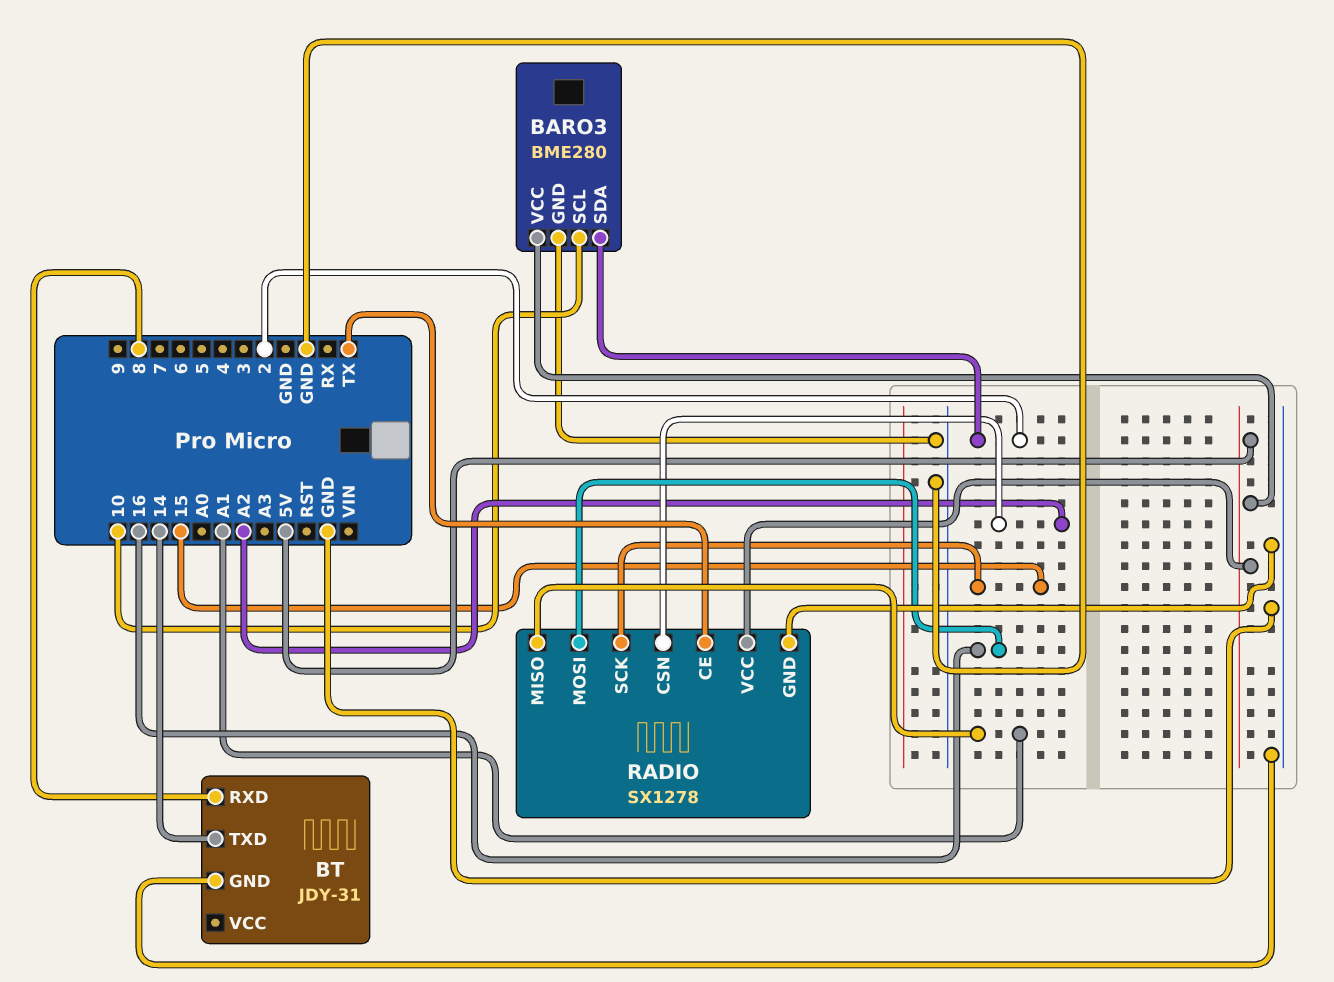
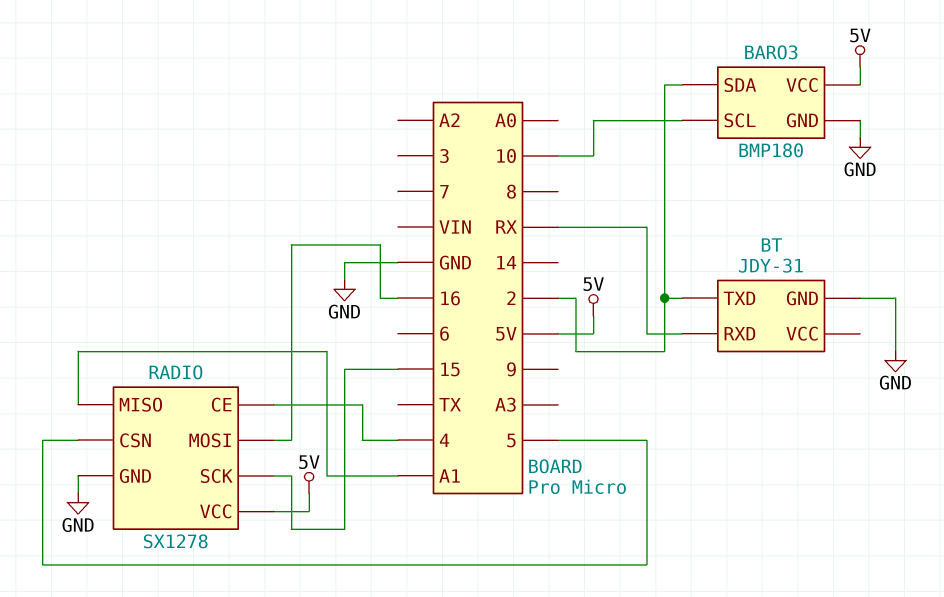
BARO3: BME280 -> BMP180
BT pin RXD: 8 -> RX
BT pin TXD: 14 -> 2
RADIO pin CE: TX -> 4
RADIO pin CSN: A2 -> 5

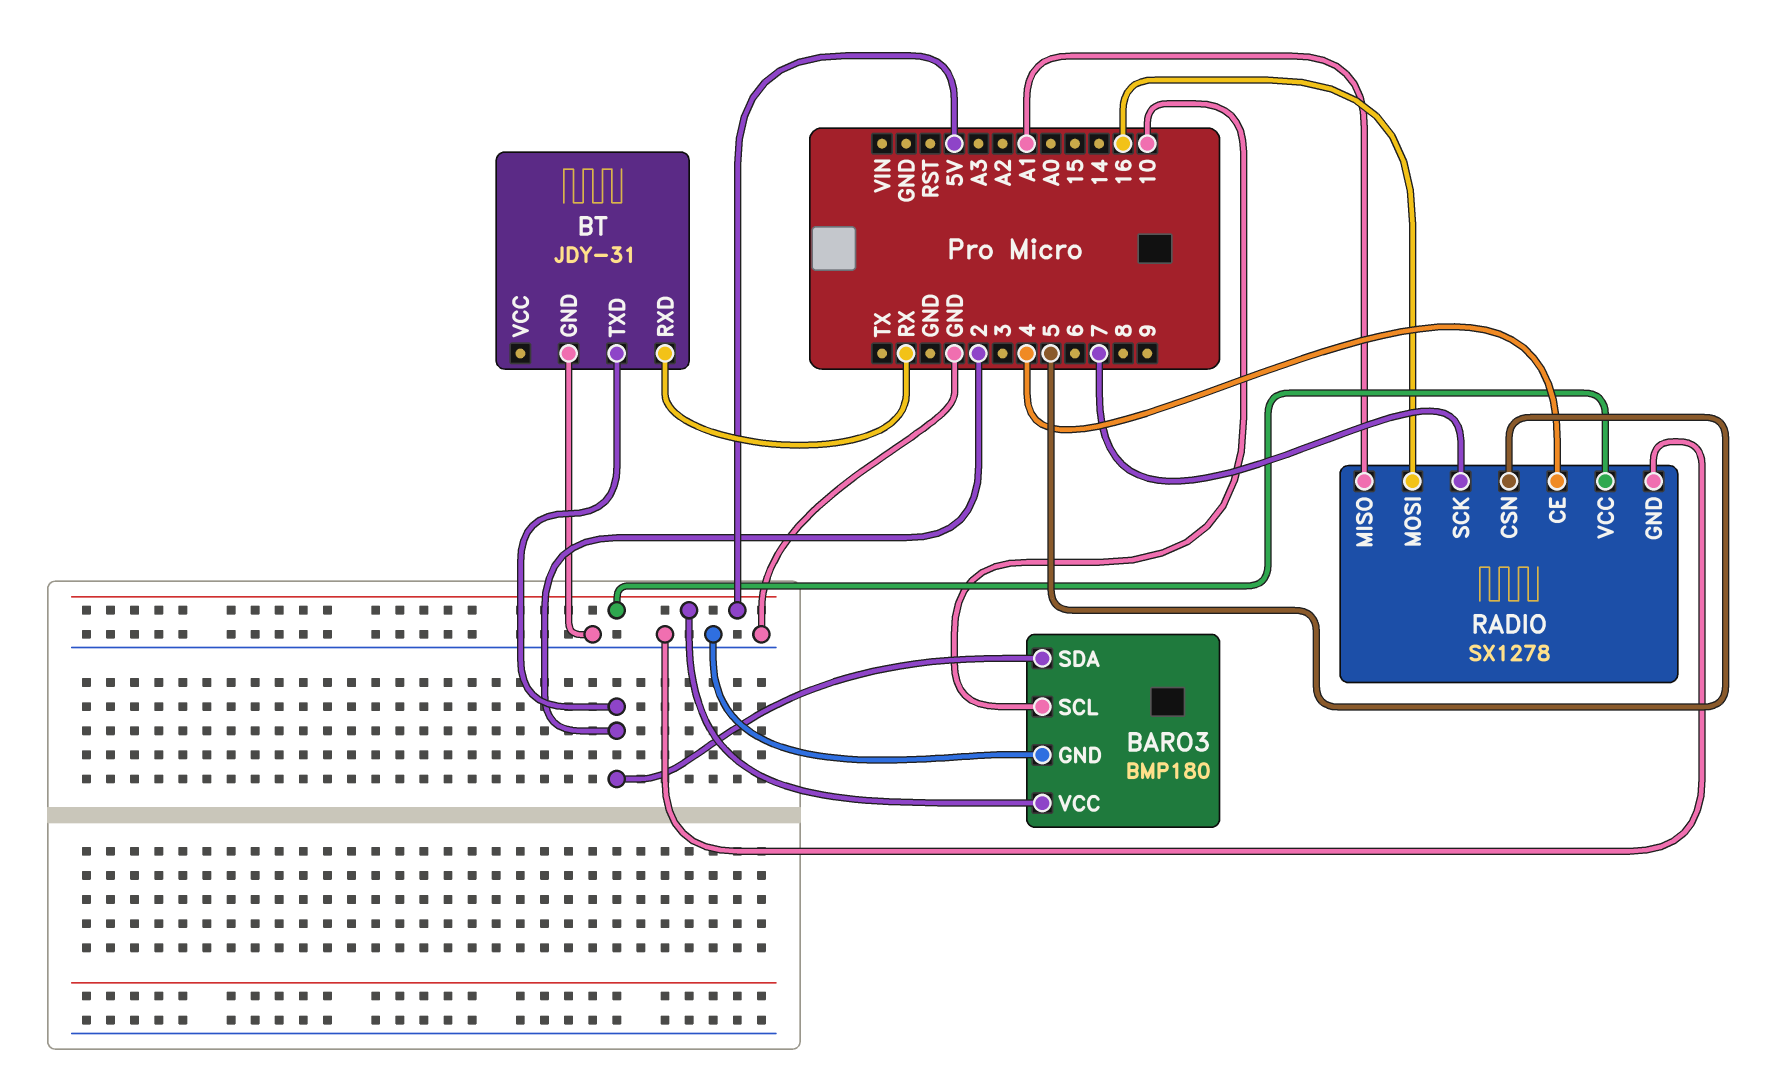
RADIO pin SCK: 15 -> 7

